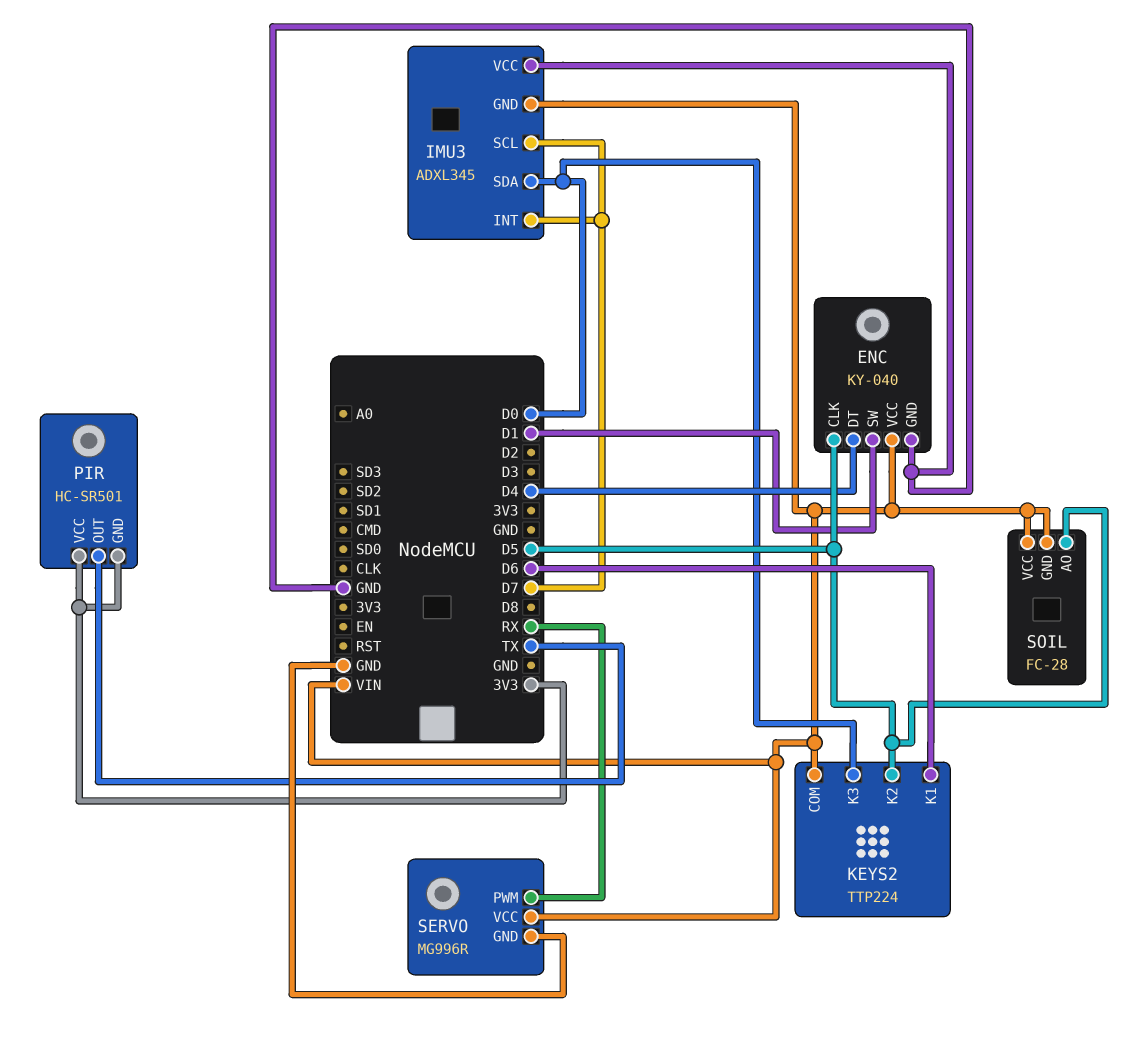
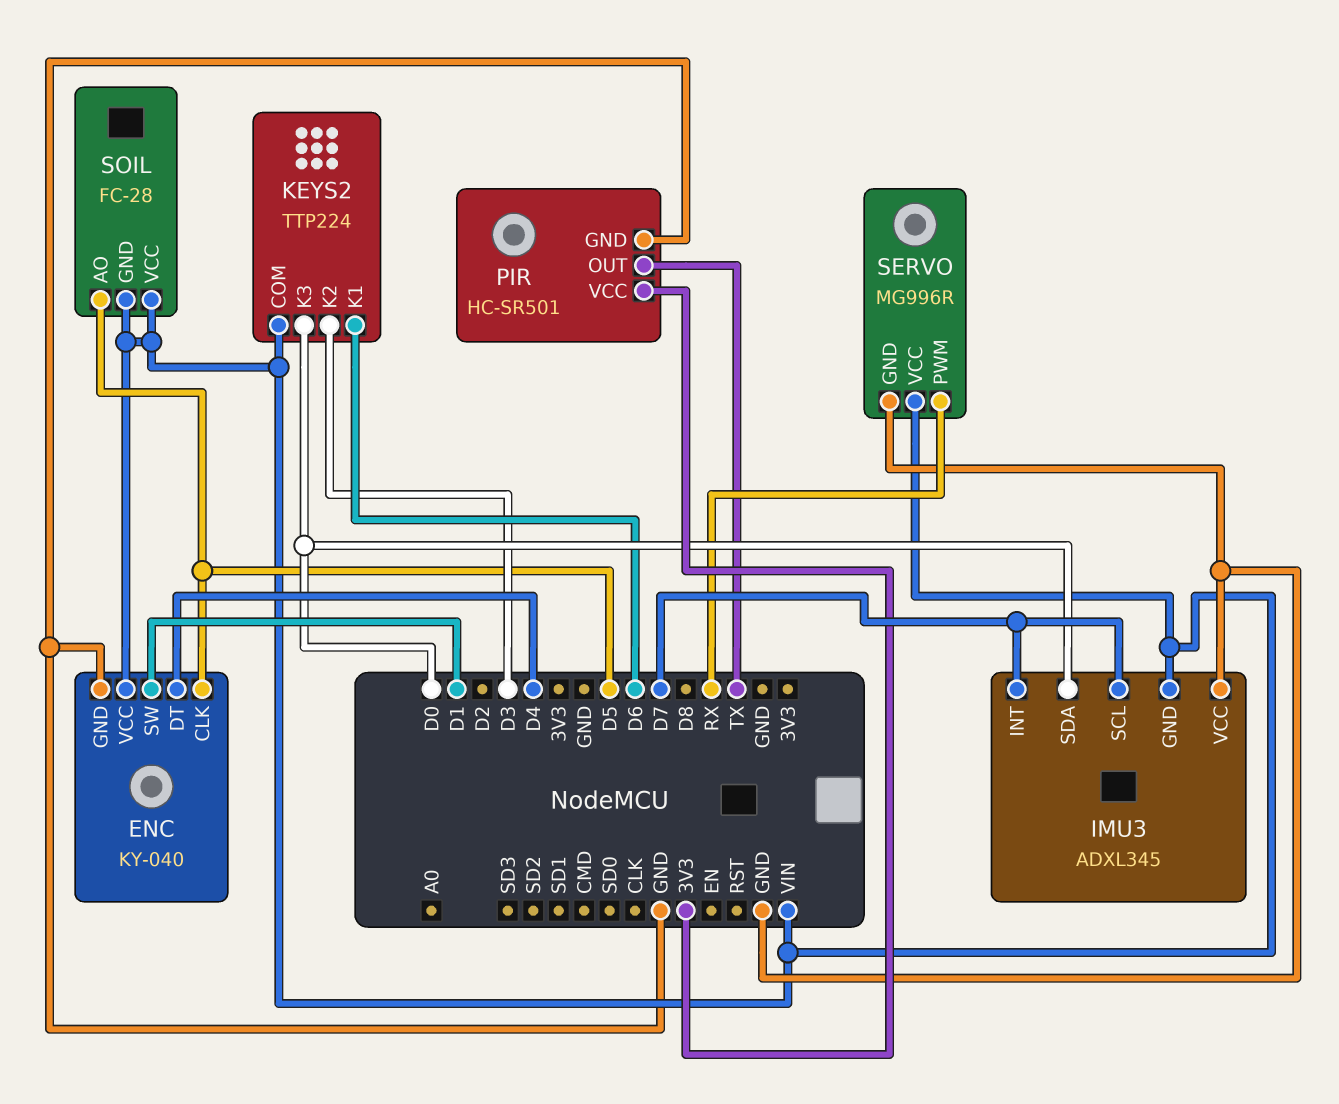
KEYS2 pin K2: D5 -> D3
PIR pin GND: 3V3 -> GND

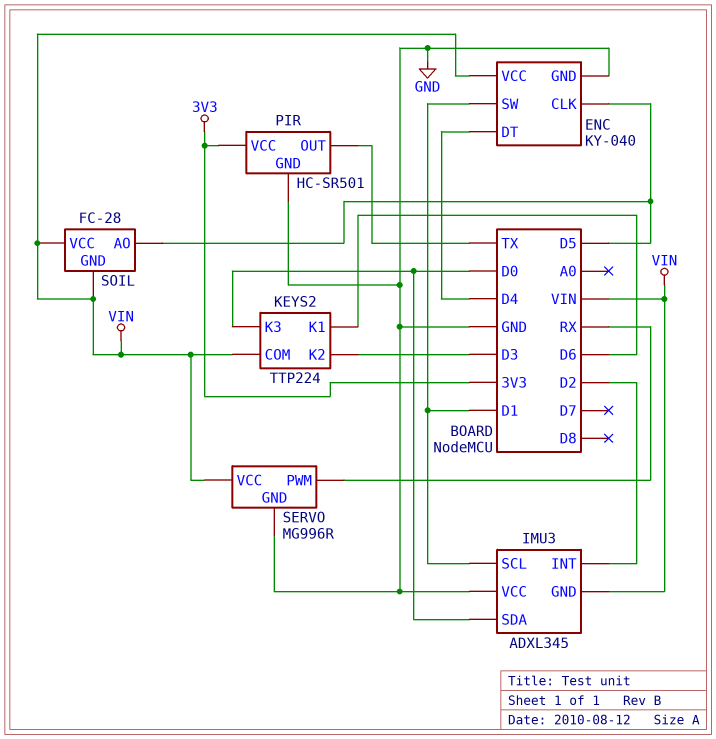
IMU3 pin INT: D7 -> D2
IMU3 pin SCL: D7 -> D1

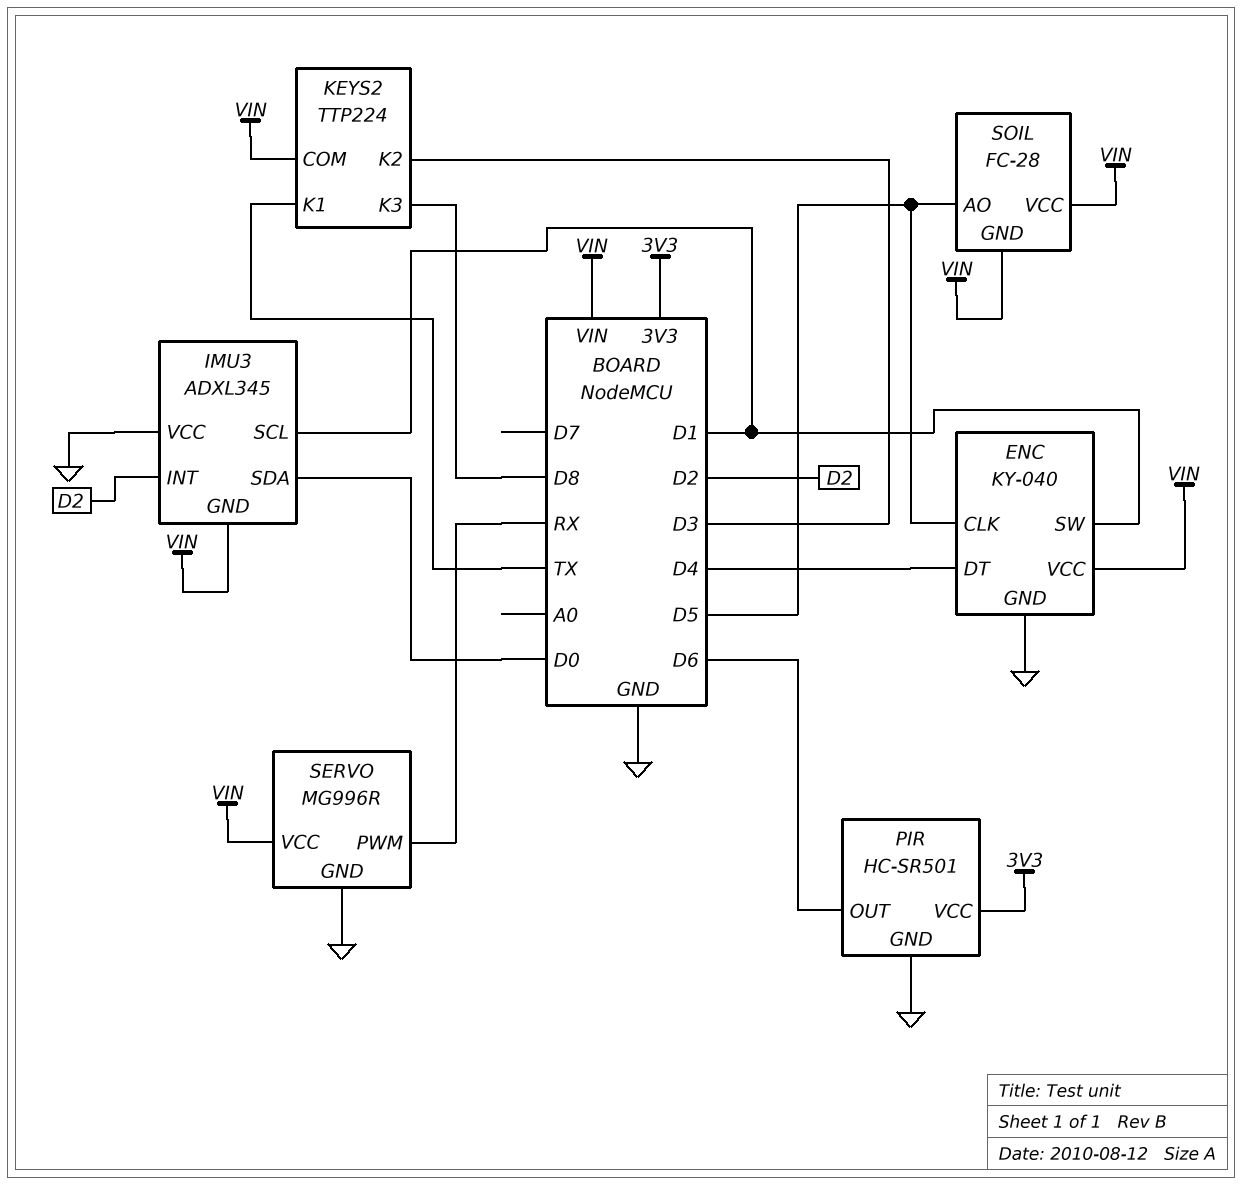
KEYS2 pin K1: D6 -> TX
KEYS2 pin K3: D0 -> D8
PIR pin OUT: TX -> D6

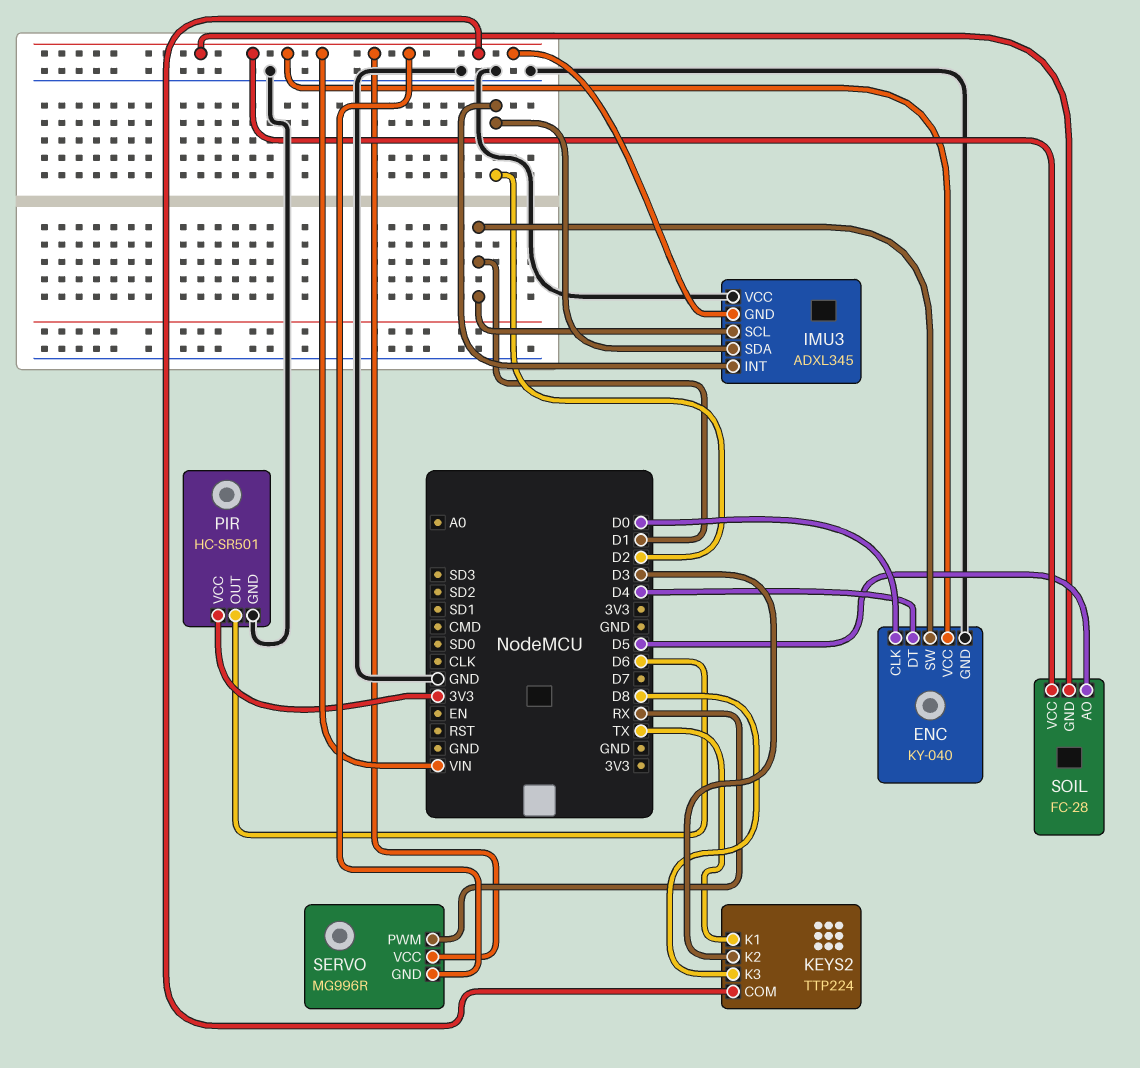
ENC pin CLK: D5 -> D0
IMU3 pin SDA: D0 -> D2
SERVO pin GND: GND -> VIN

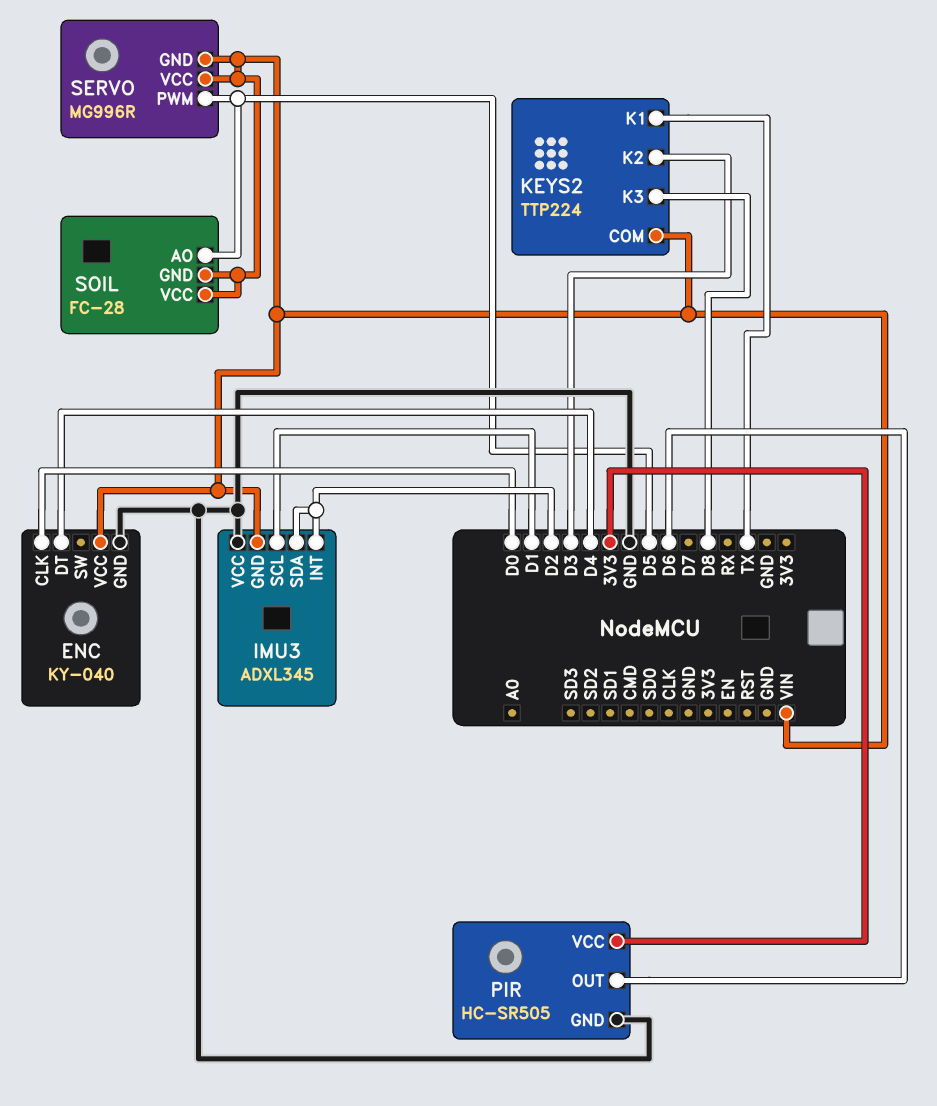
ENC pin SW: D1 -> none
PIR: HC-SR501 -> HC-SR505
SERVO pin PWM: RX -> D5

